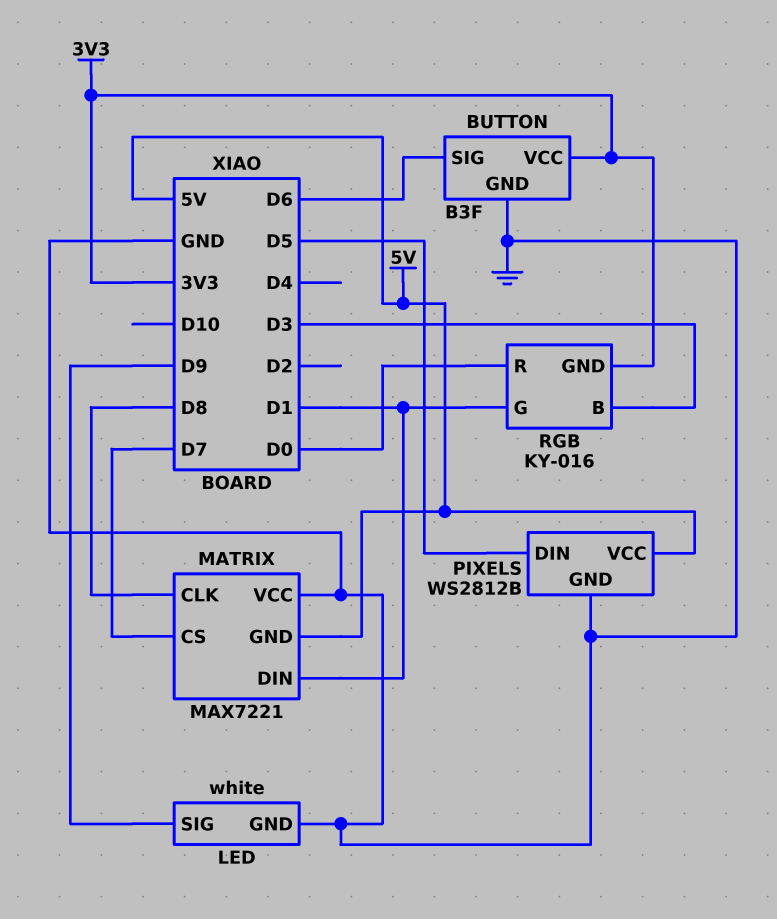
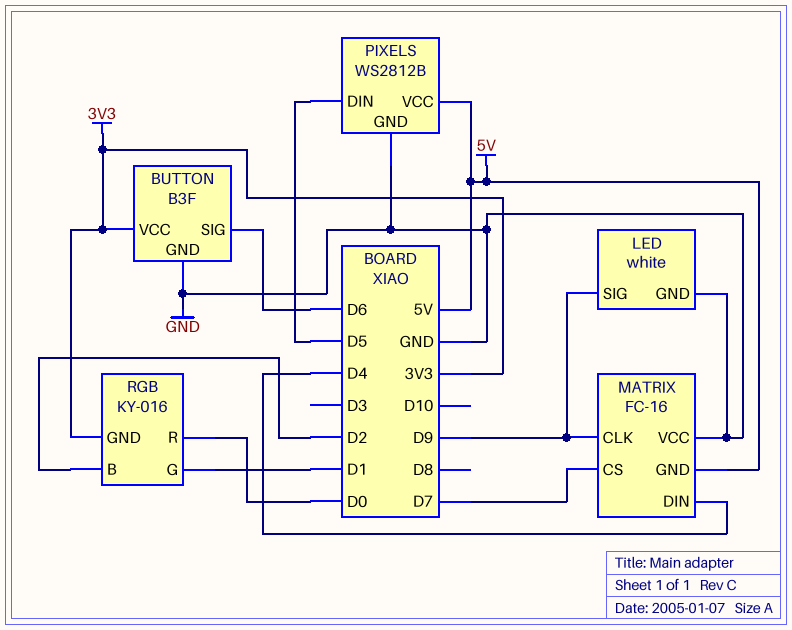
MATRIX: MAX7221 -> FC-16
MATRIX pin CLK: D8 -> D9
MATRIX pin DIN: D1 -> D4
RGB pin B: D3 -> D2

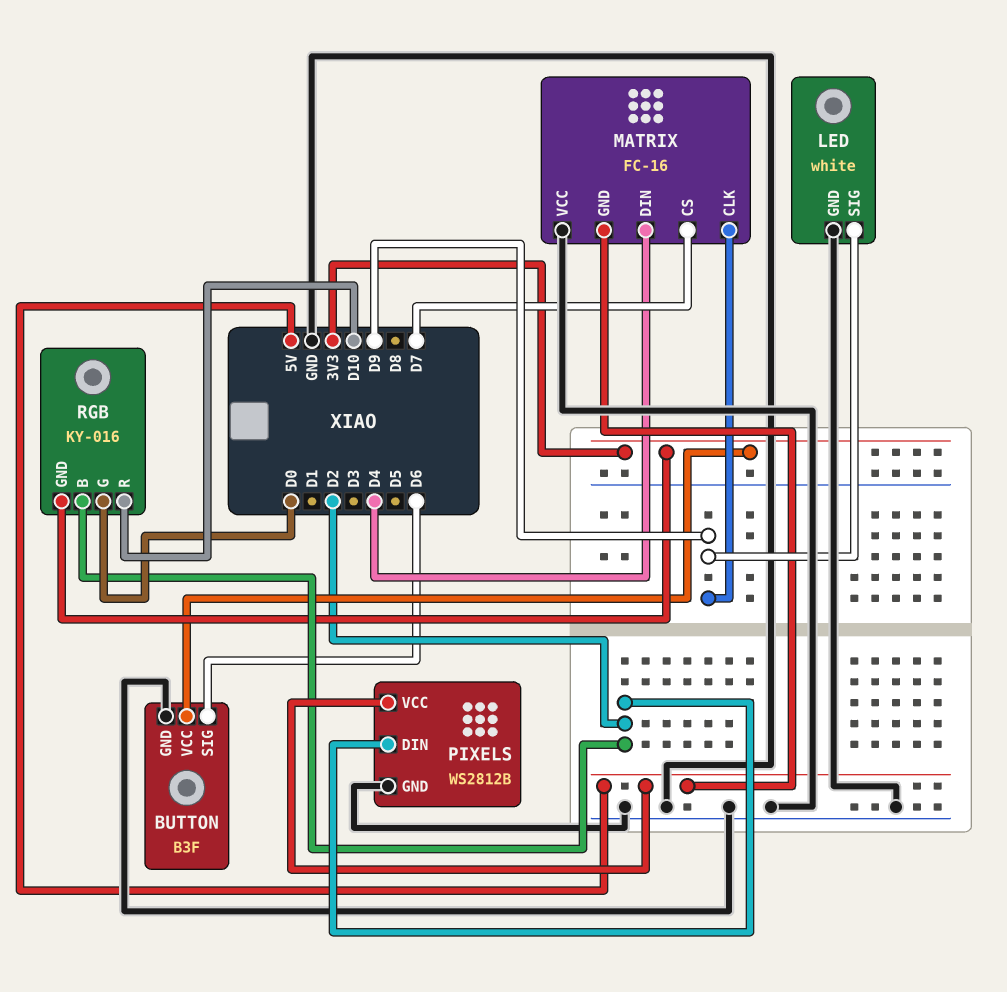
PIXELS pin DIN: D5 -> D2
RGB pin G: D1 -> D0
RGB pin R: D0 -> D10

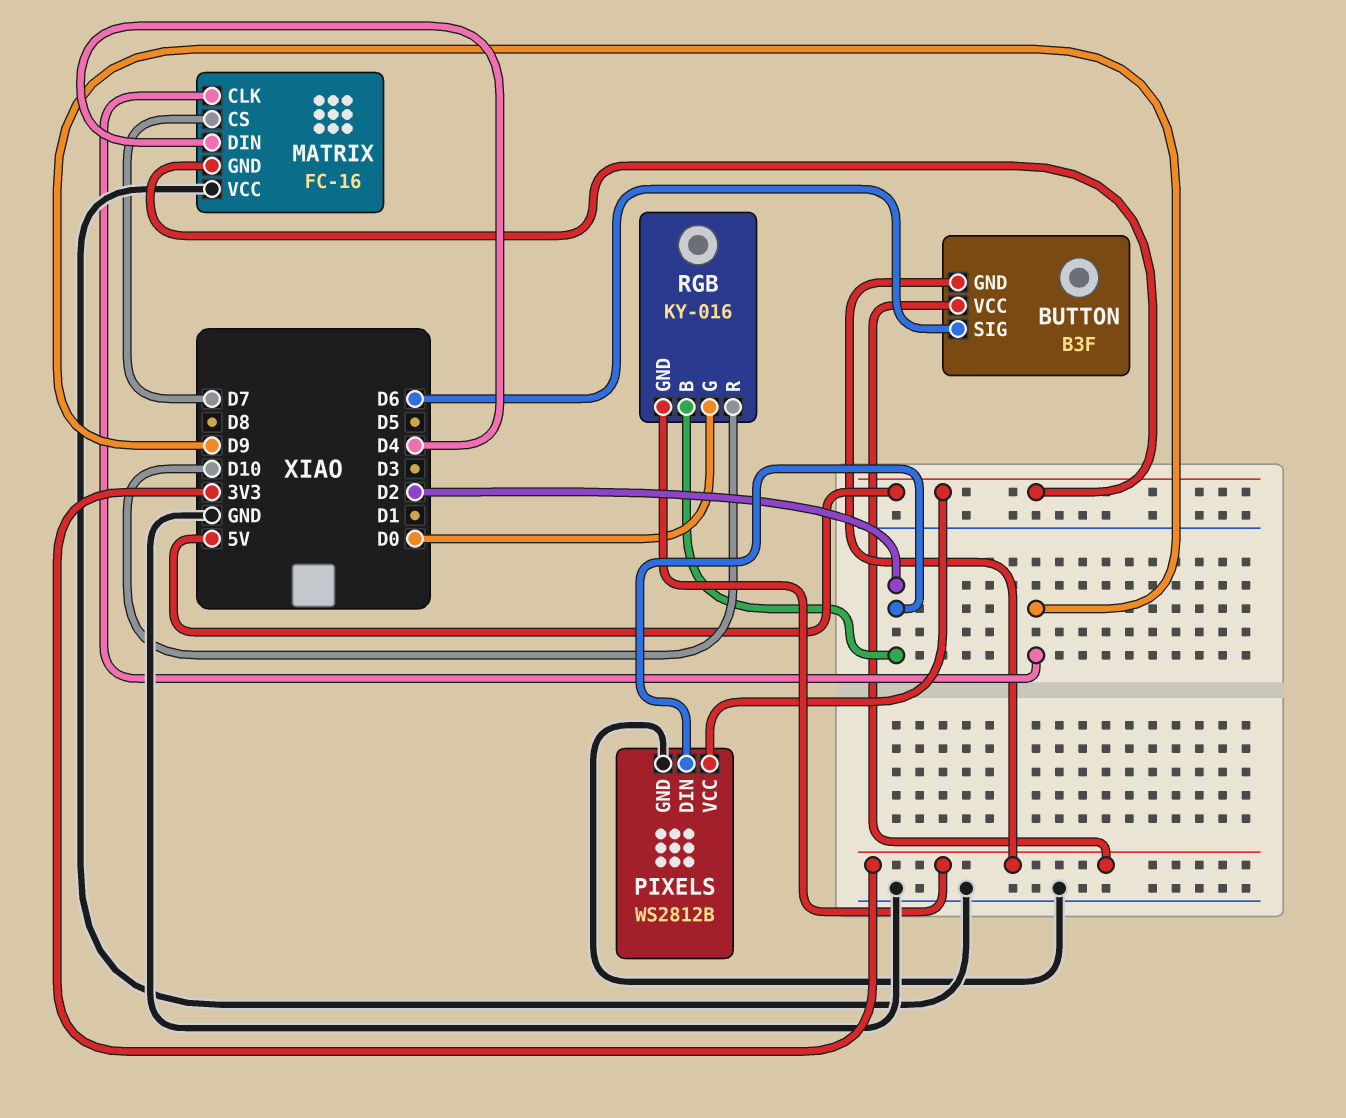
BUTTON pin GND: GND -> 3V3
LED: white -> none
LED pin GND: GND -> none
LED pin SIG: D9 -> none

